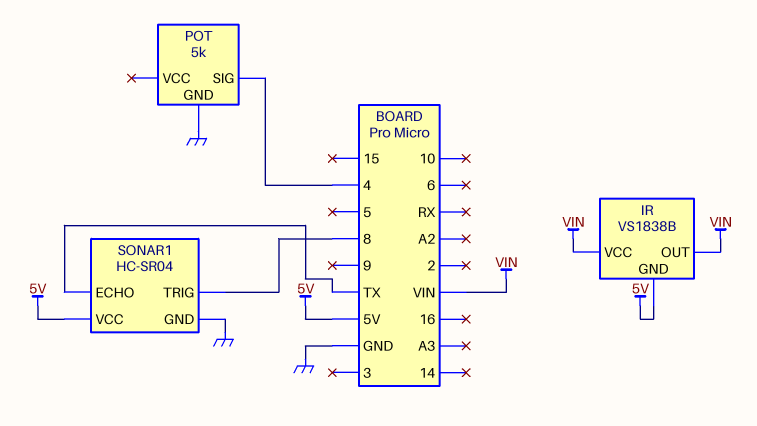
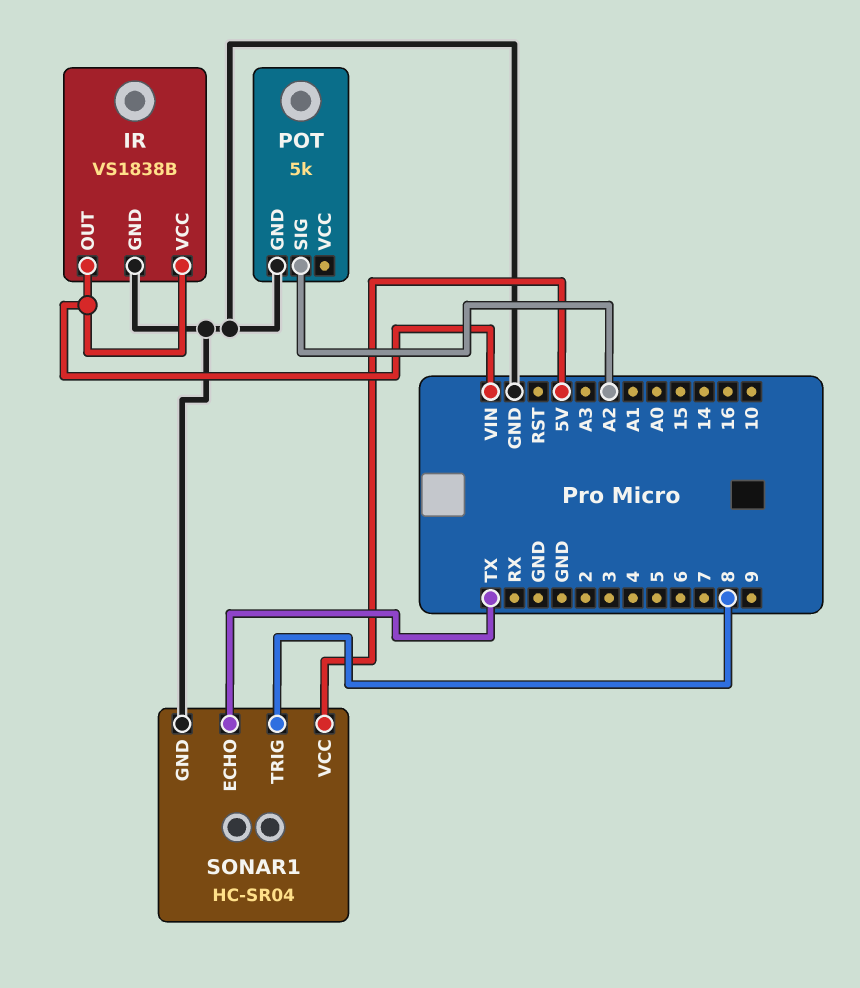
IR pin GND: 5V -> GND
POT pin SIG: 4 -> A2

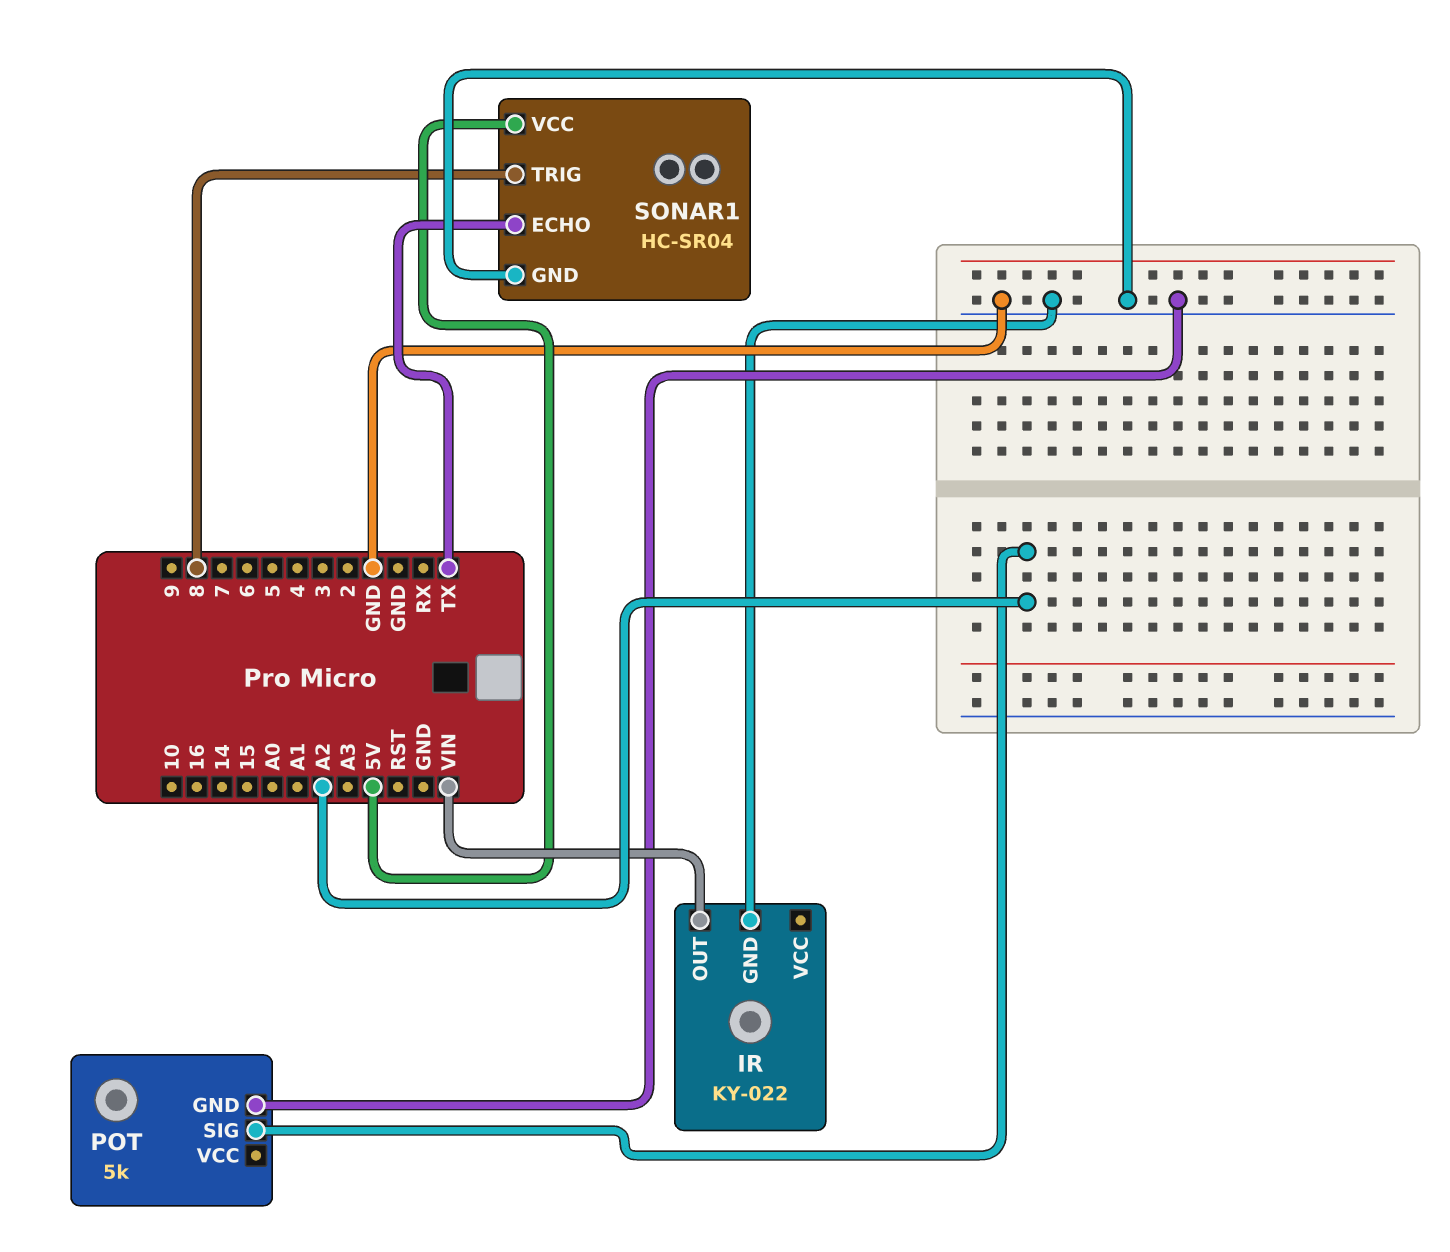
IR: VS1838B -> KY-022
IR pin VCC: VIN -> none

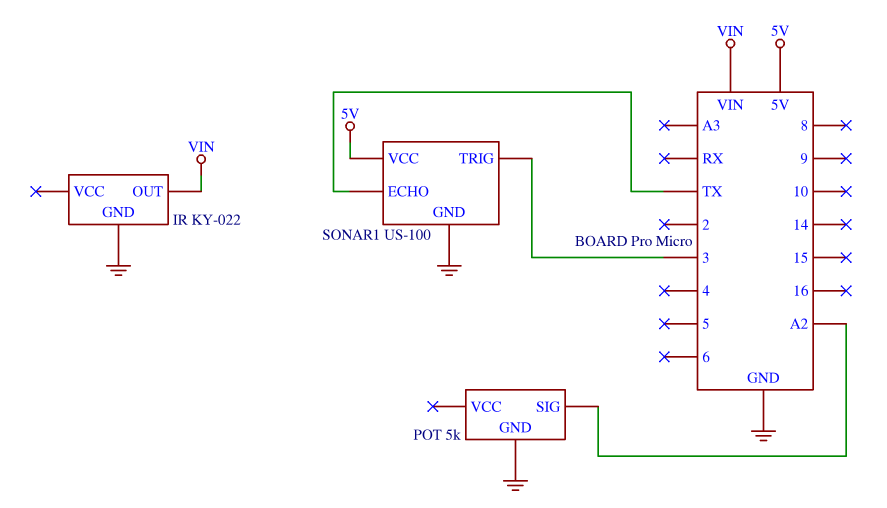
SONAR1: HC-SR04 -> US-100
SONAR1 pin TRIG: 8 -> 3

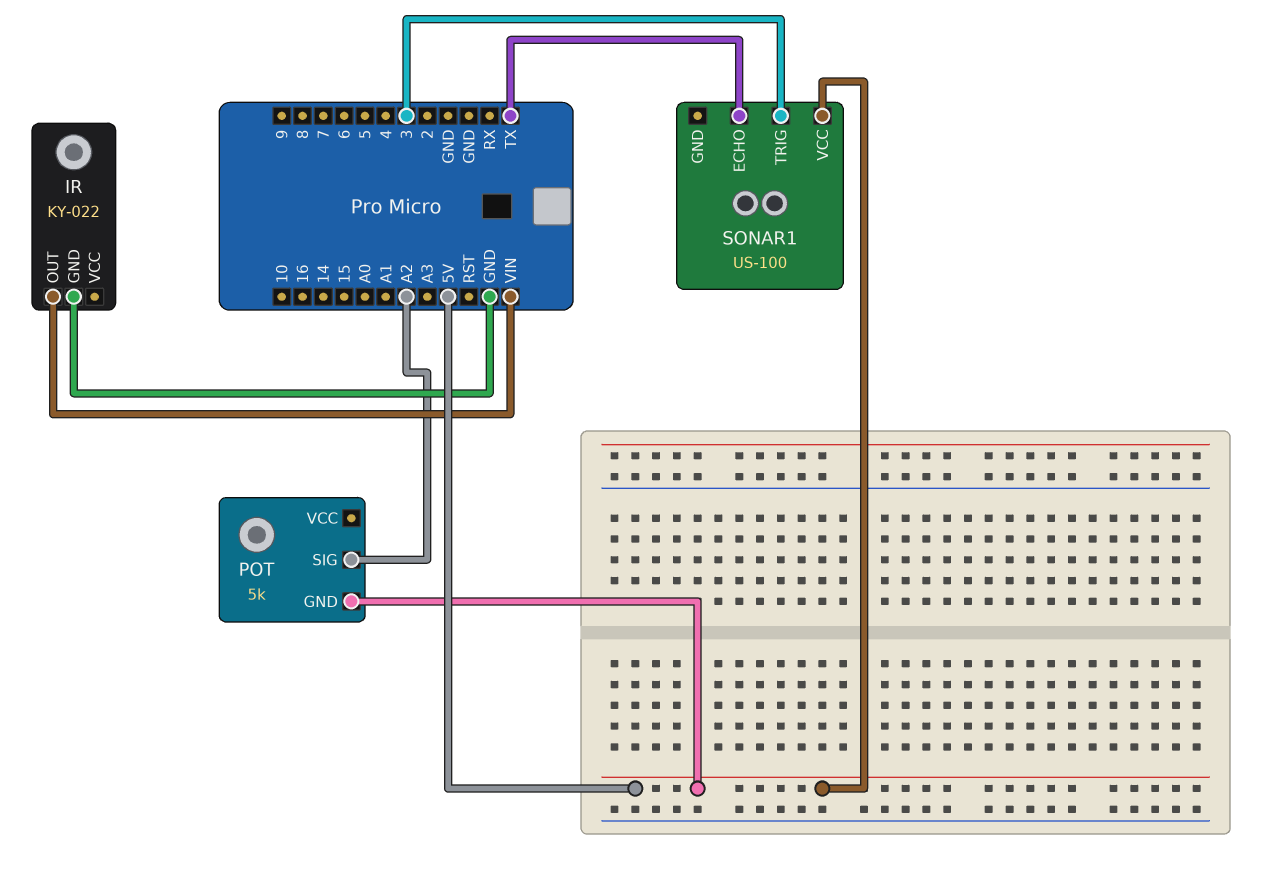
POT pin GND: GND -> 5V
SONAR1 pin GND: GND -> none

